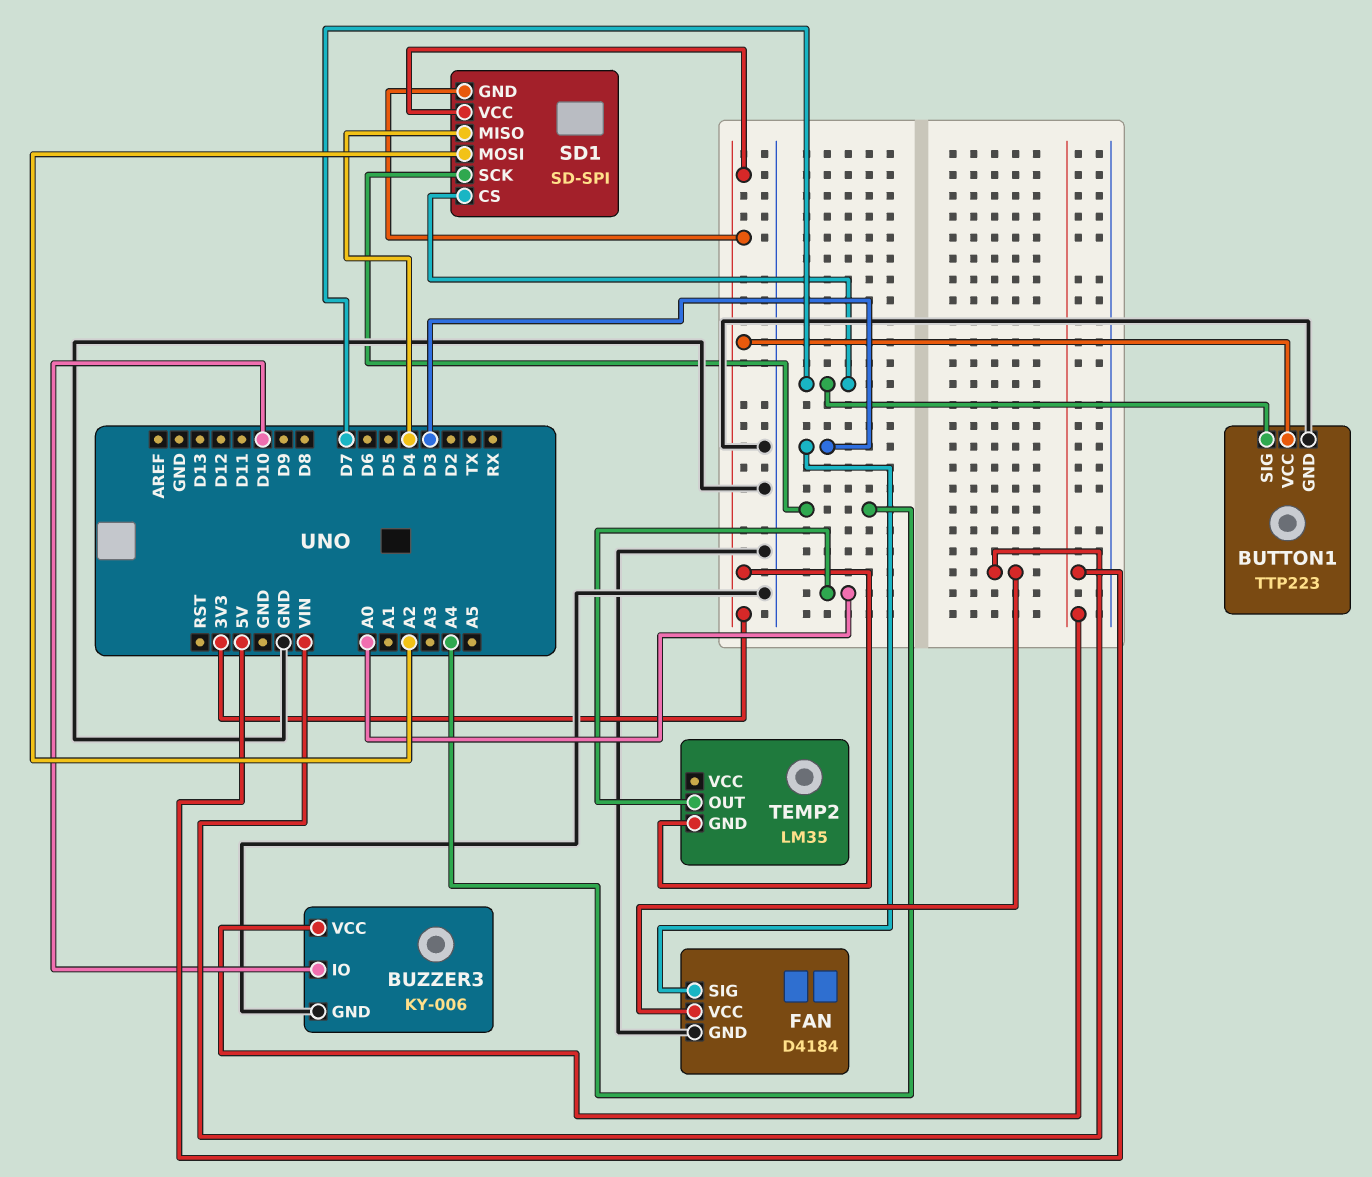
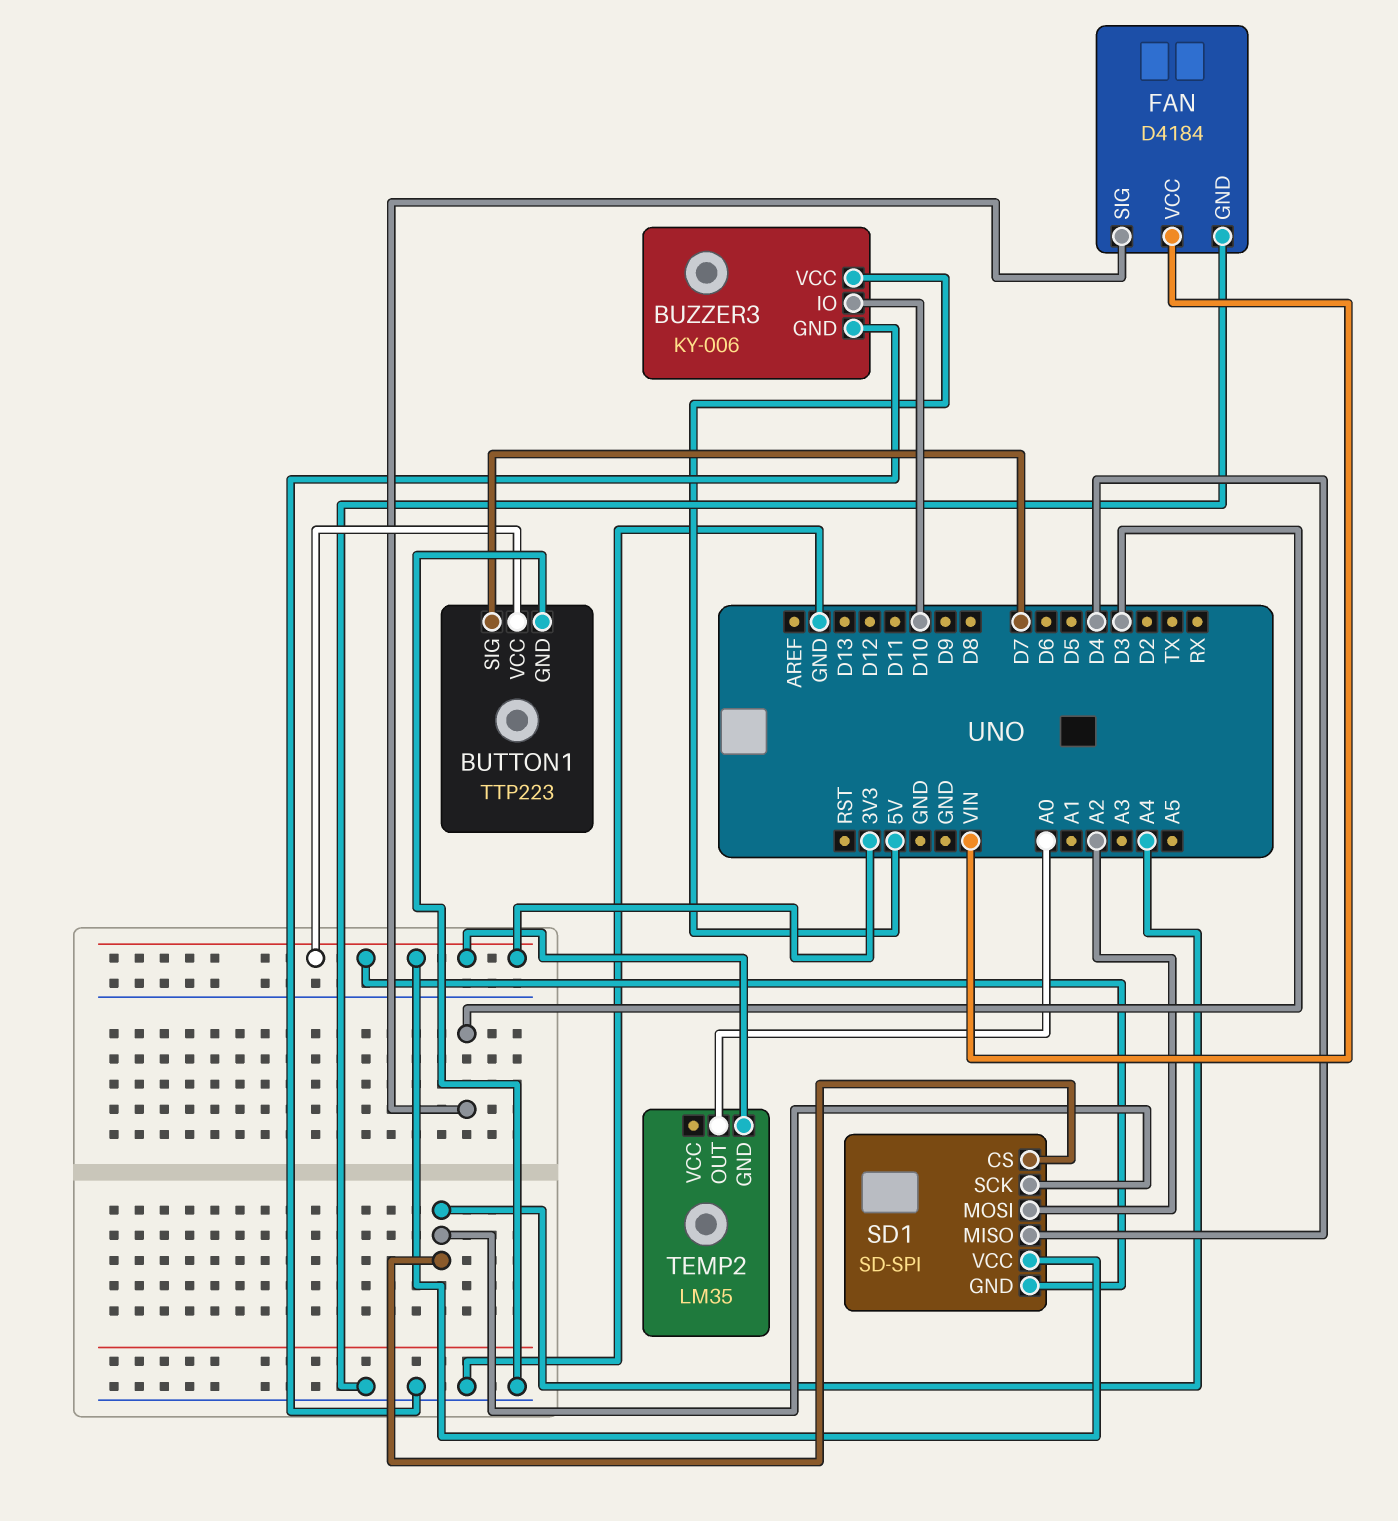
SD1 pin CS: D7 -> A4

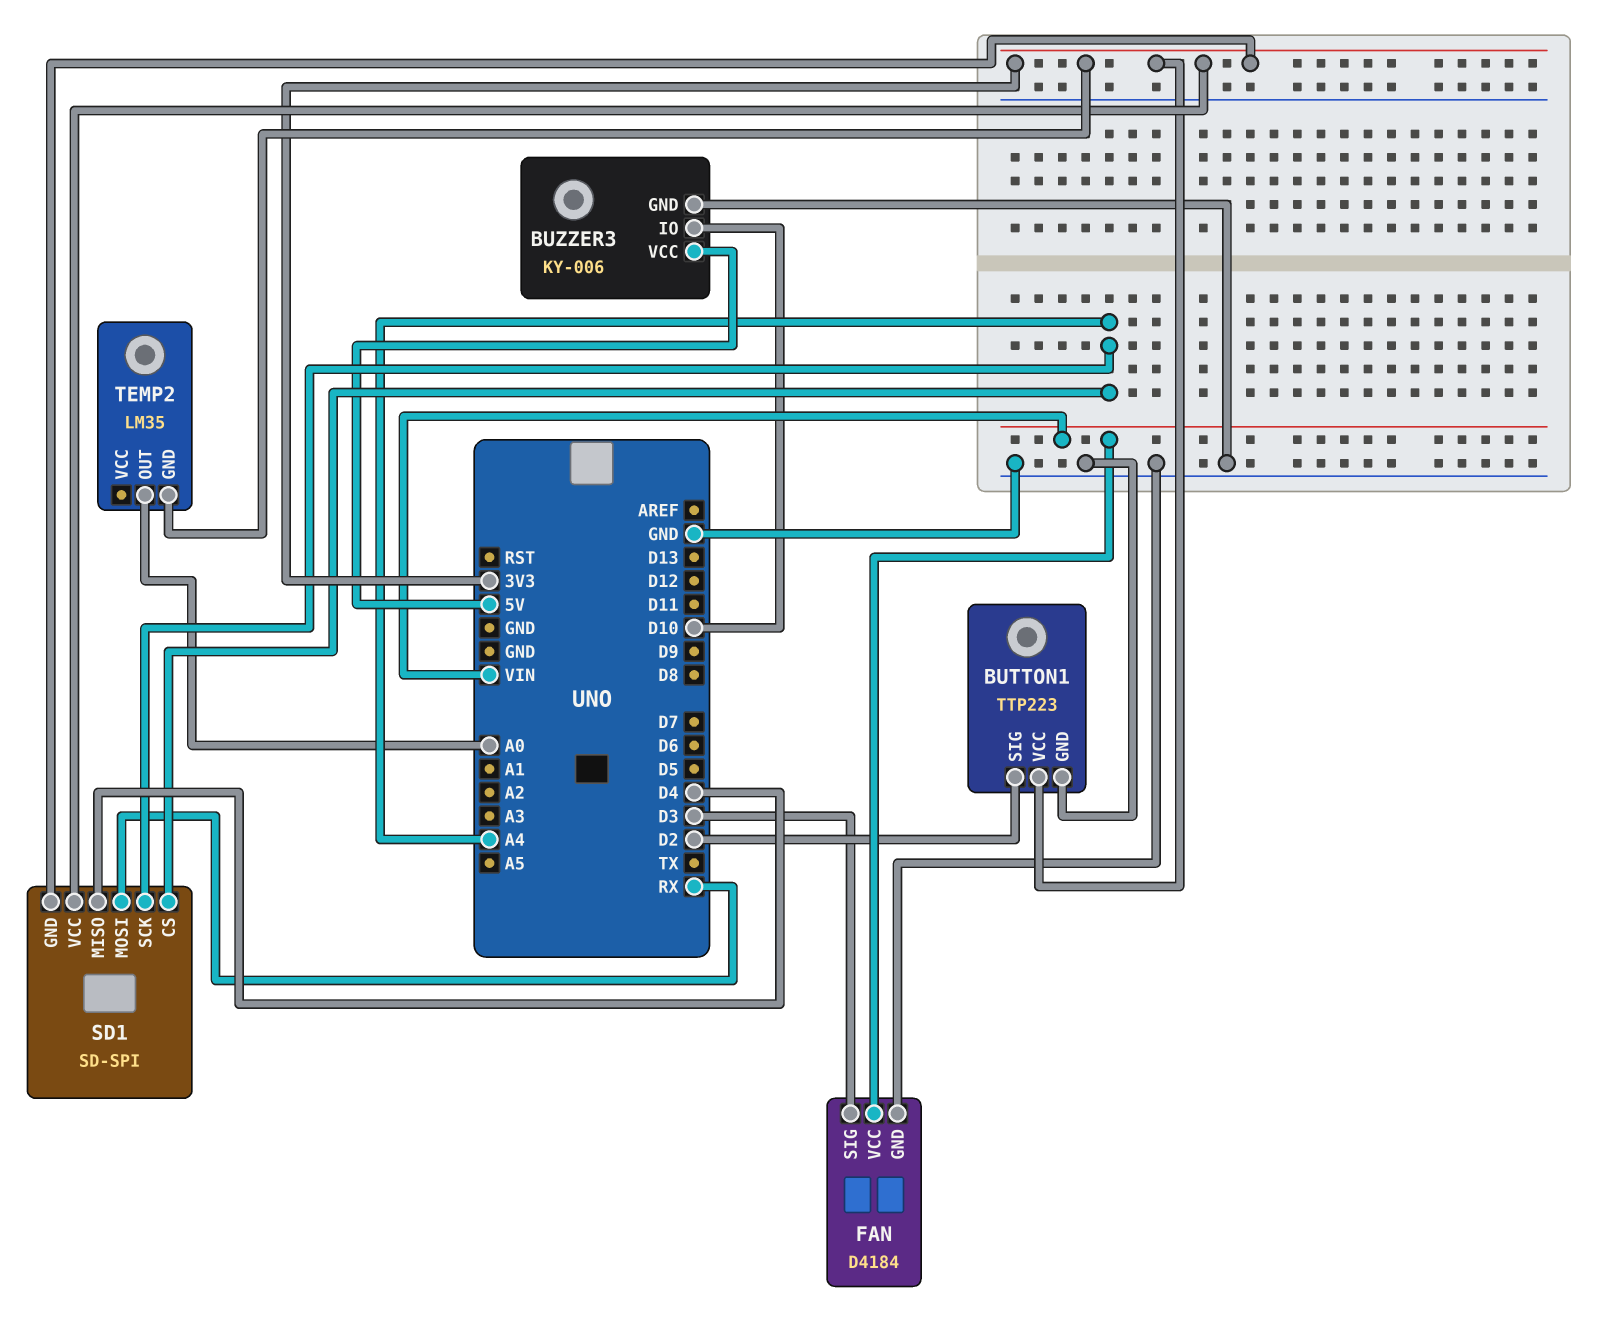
BUTTON1 pin SIG: D7 -> D2
SD1 pin MOSI: A2 -> RX

